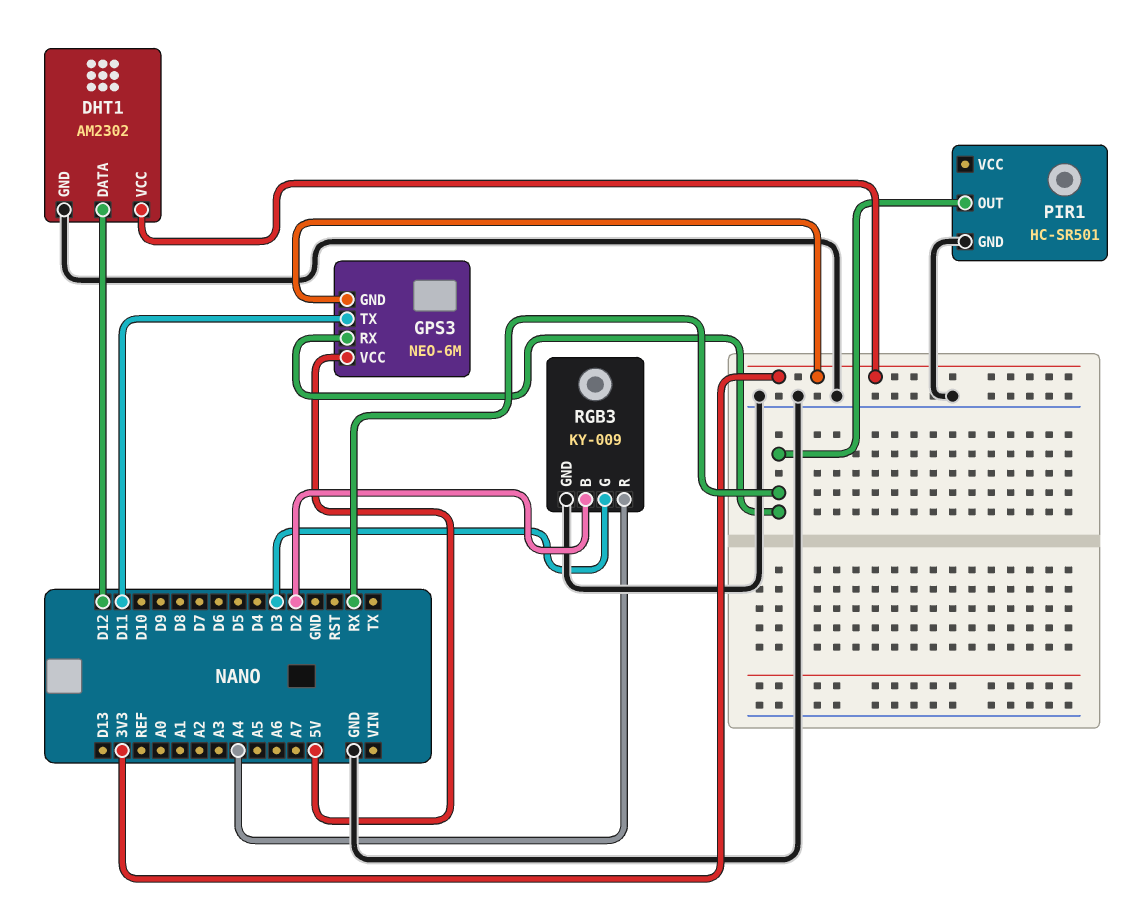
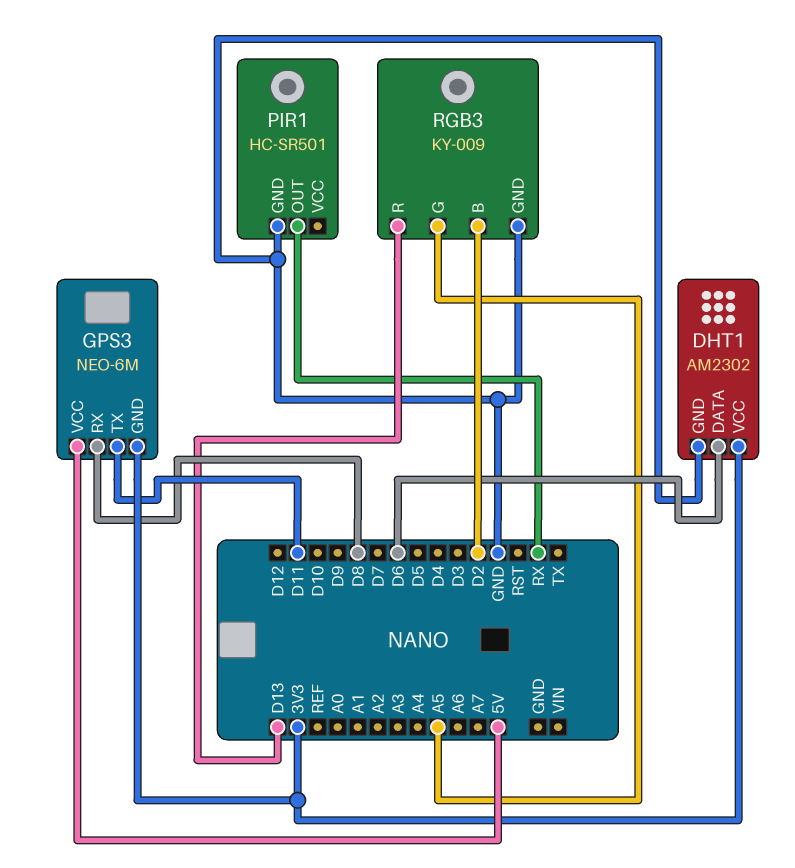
DHT1 pin DATA: D12 -> D6
GPS3 pin RX: RX -> D8
RGB3 pin G: D3 -> A5
RGB3 pin R: A4 -> D13

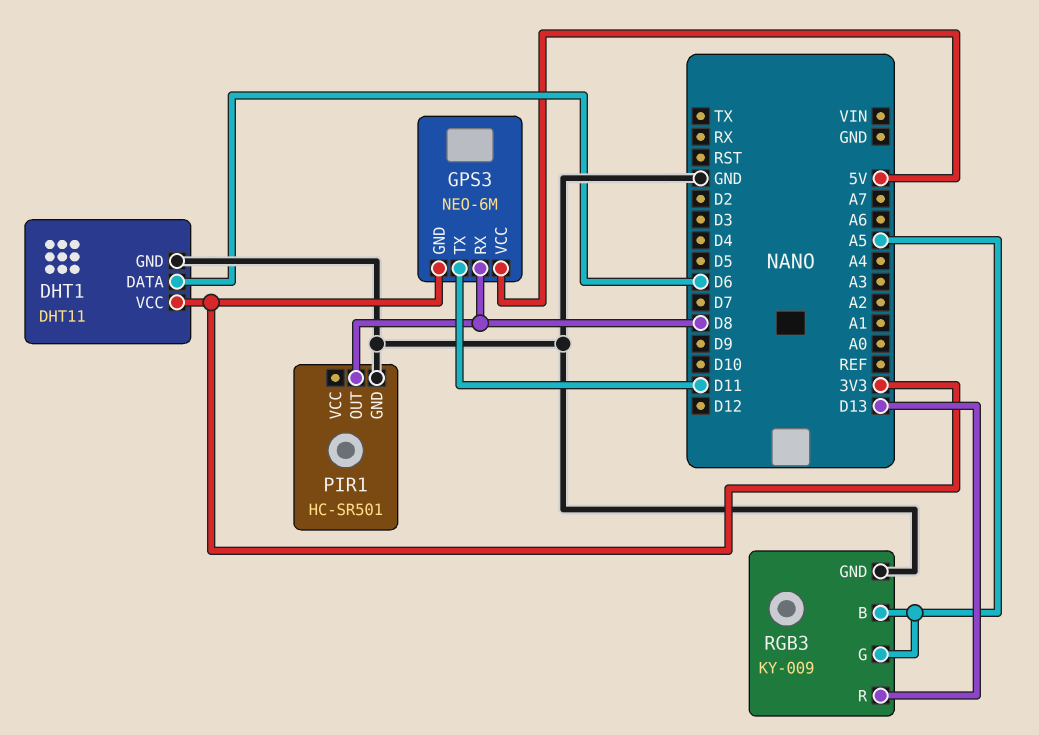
DHT1: AM2302 -> DHT11
PIR1 pin OUT: RX -> D8
RGB3 pin B: D2 -> A5

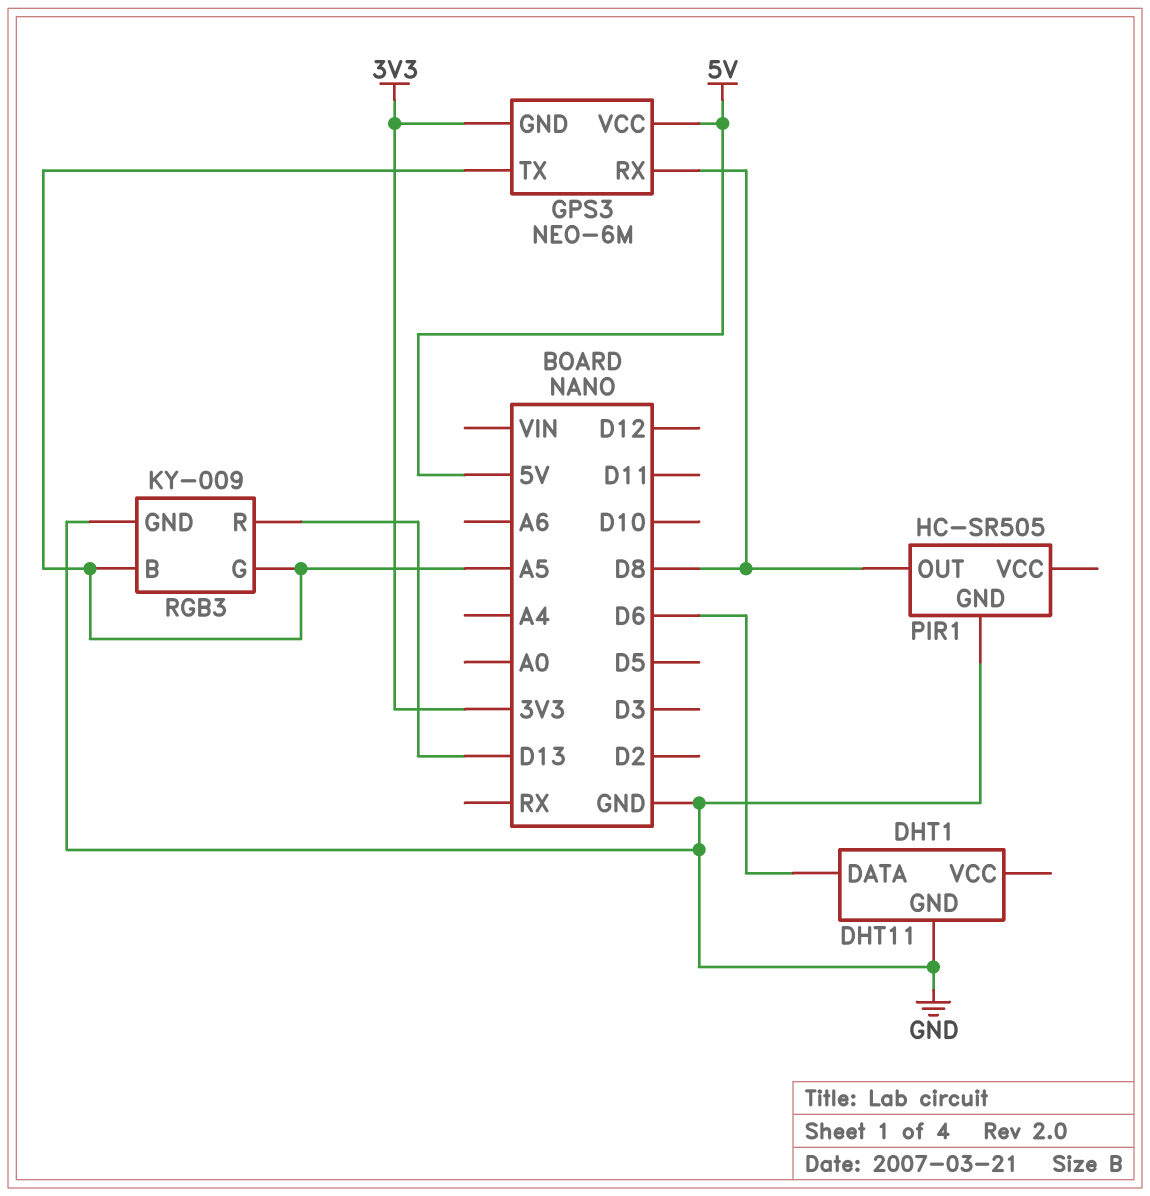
DHT1 pin VCC: 3V3 -> none
GPS3 pin TX: D11 -> A5
PIR1: HC-SR501 -> HC-SR505

